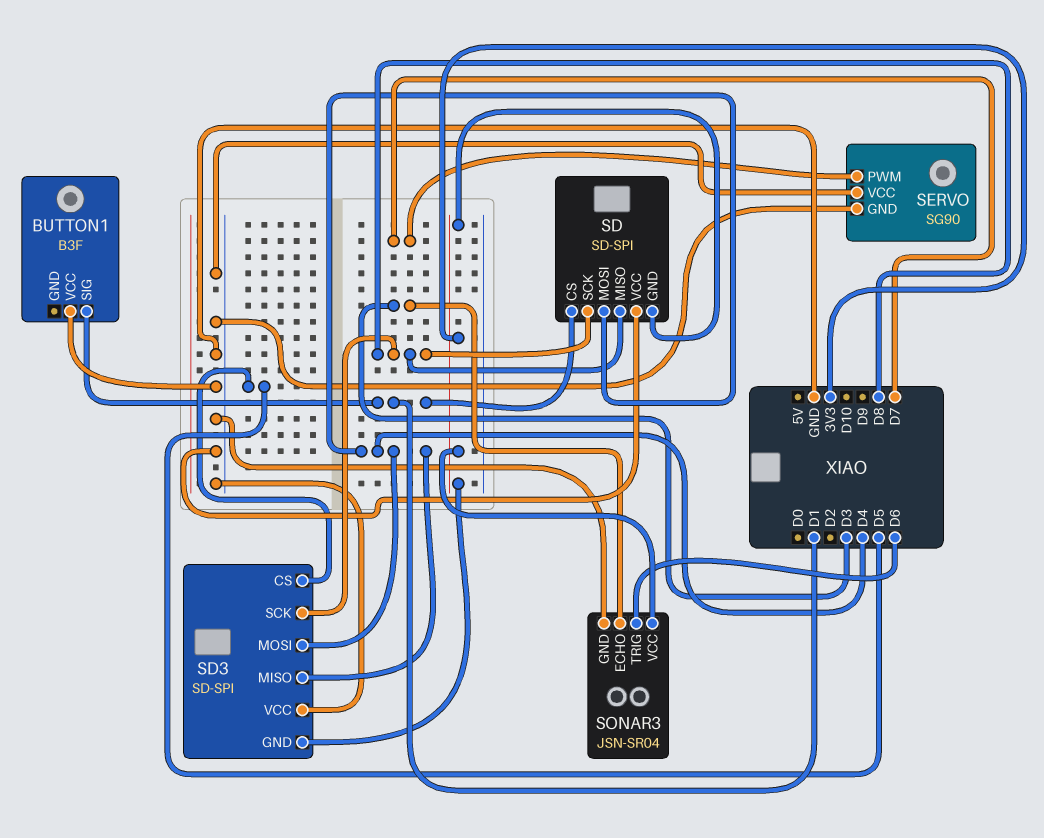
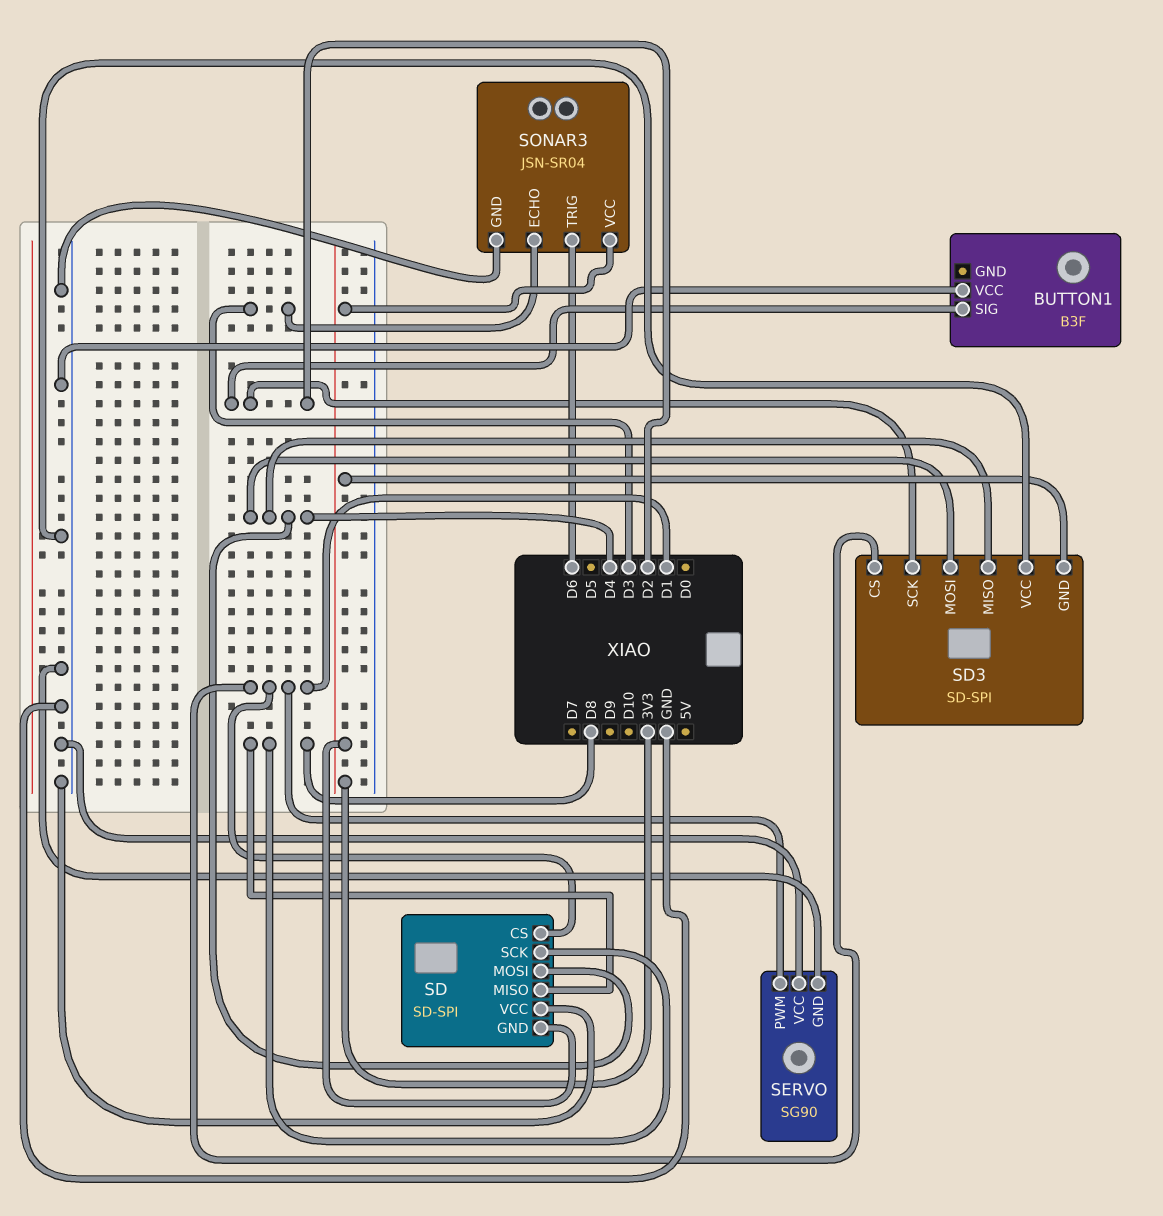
BUTTON1 pin SIG: D1 -> D2
SD3 pin CS: D5 -> D1
SD3 pin SCK: D8 -> D2
SERVO pin PWM: D7 -> D1

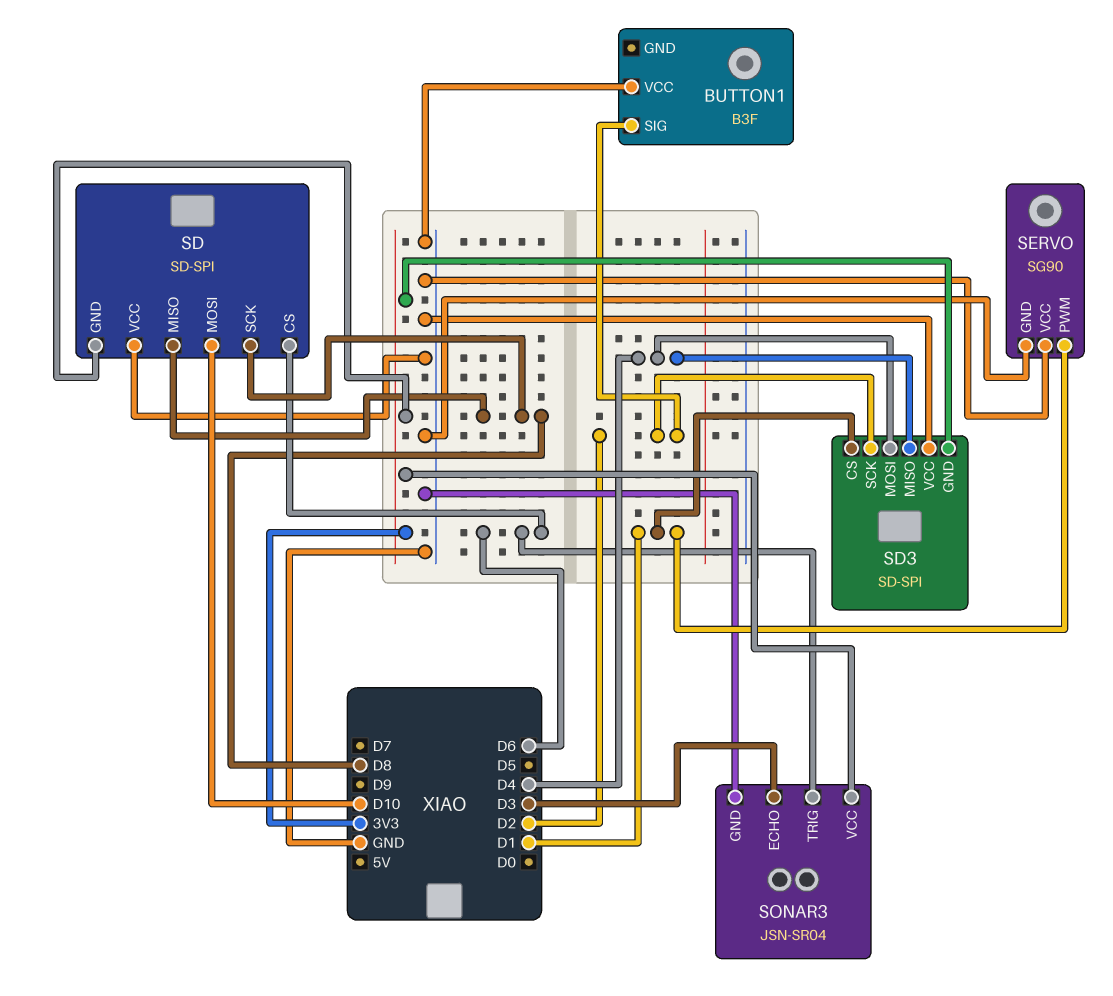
SD pin CS: D1 -> D6
SD pin MOSI: D4 -> D10

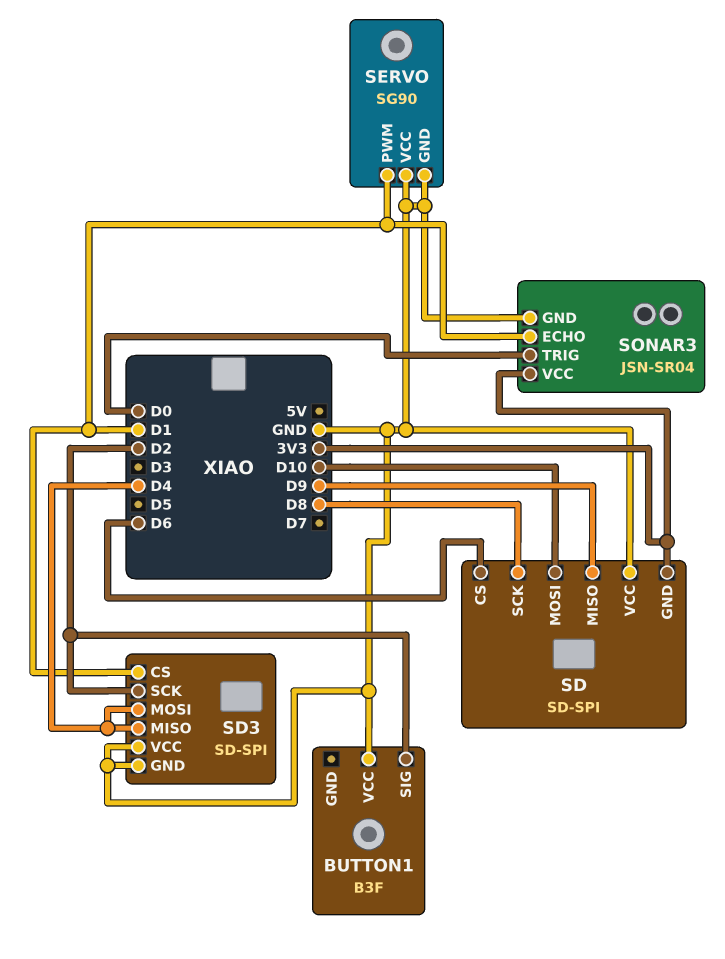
SD pin MISO: D8 -> D9
SD3 pin GND: 3V3 -> GND
SONAR3 pin ECHO: D3 -> D1
SONAR3 pin TRIG: D6 -> D0

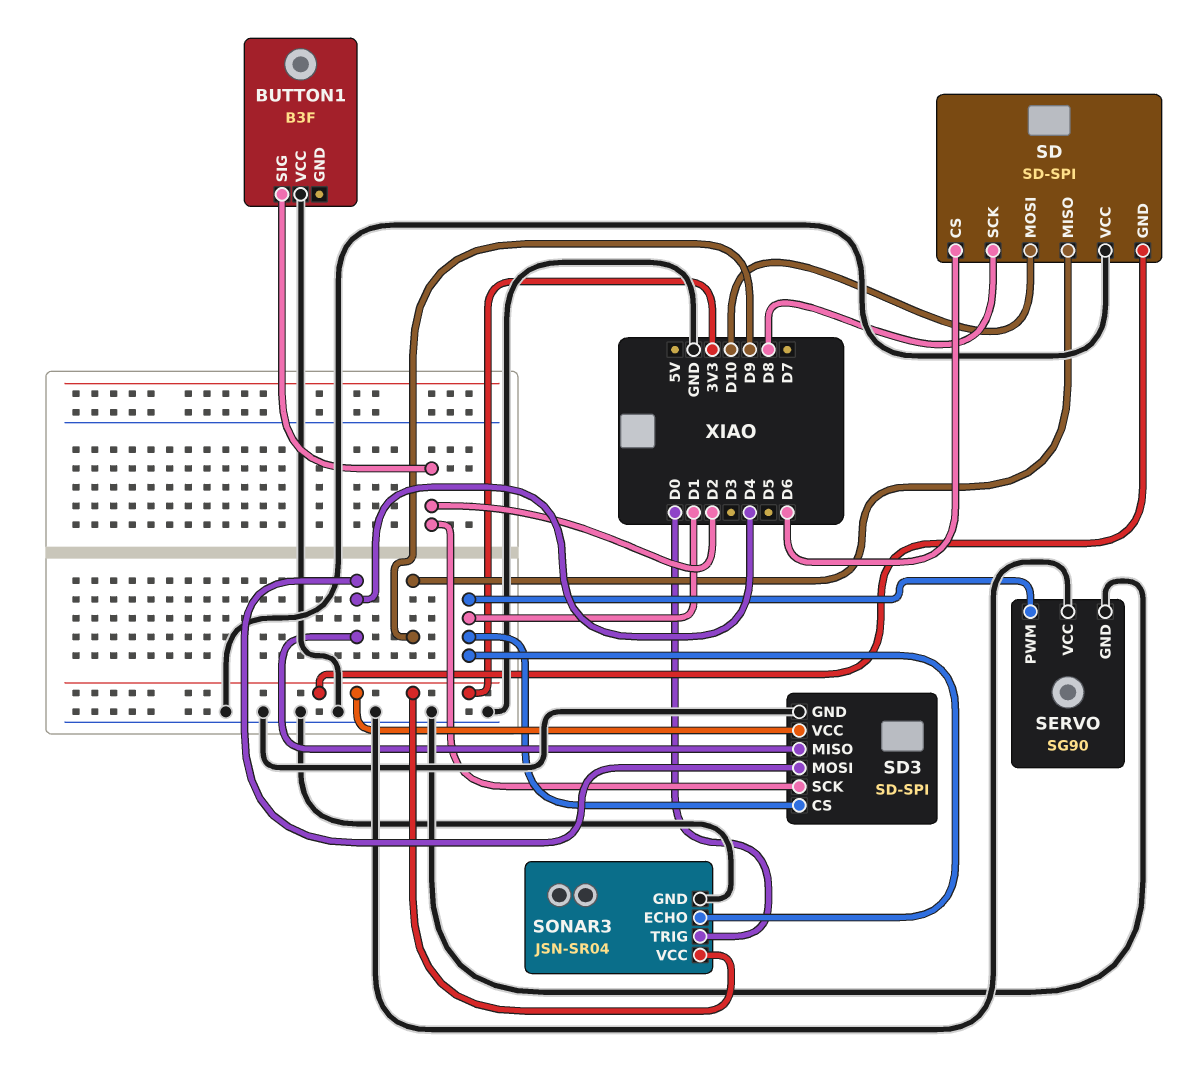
SD3 pin VCC: GND -> 3V3

